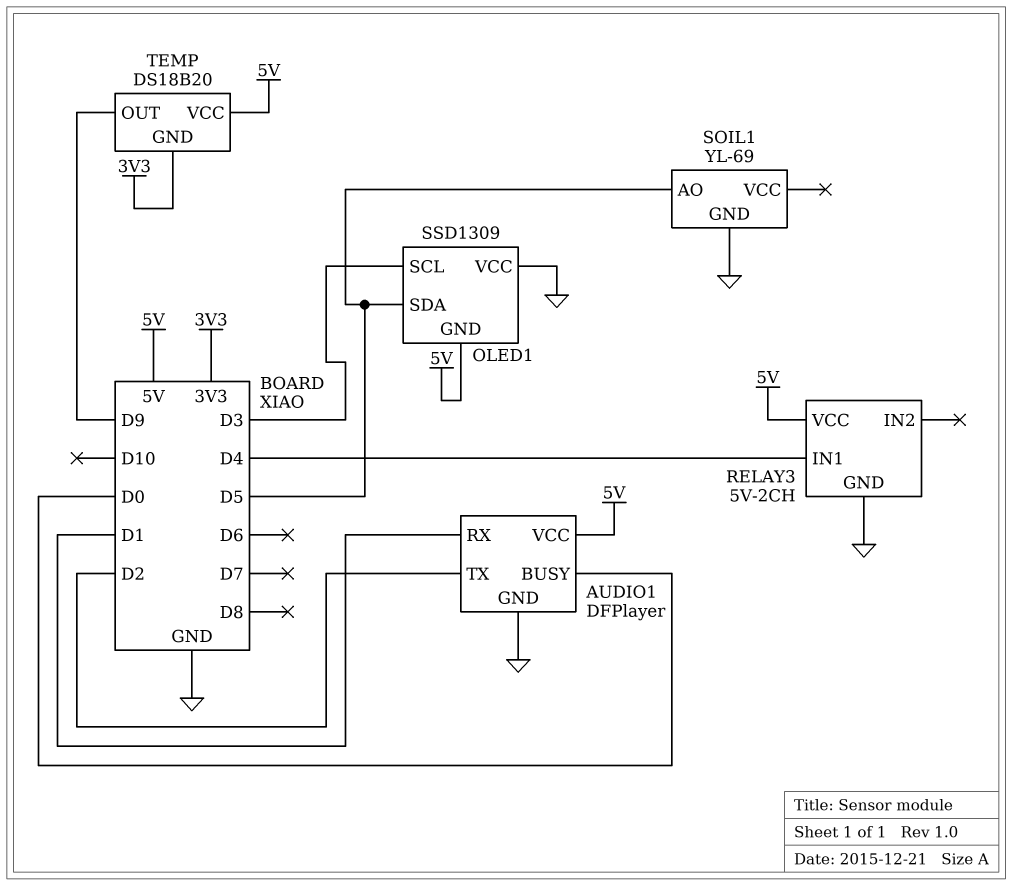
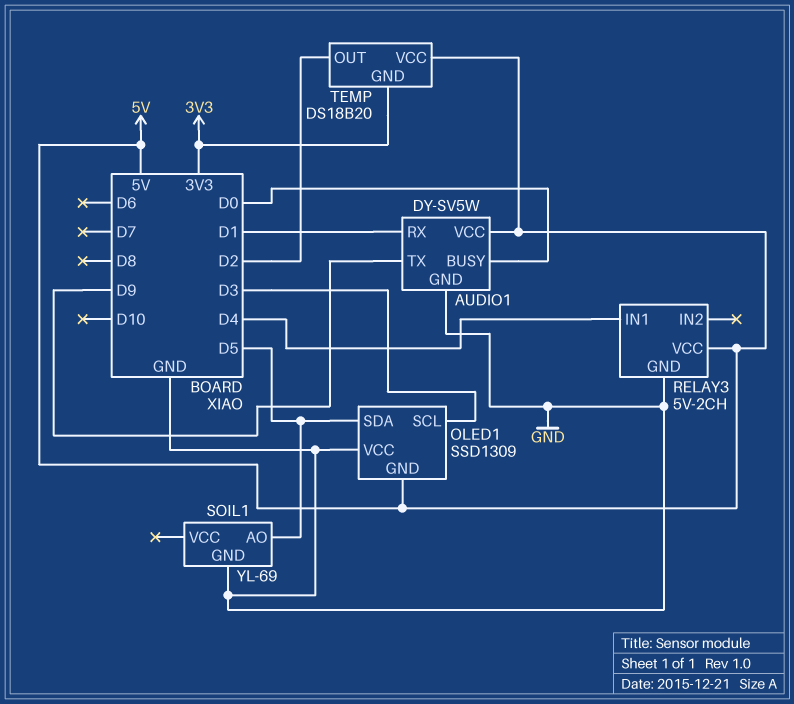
AUDIO1: DFPlayer -> DY-SV5W
AUDIO1 pin TX: D2 -> D9
TEMP pin OUT: D9 -> D2

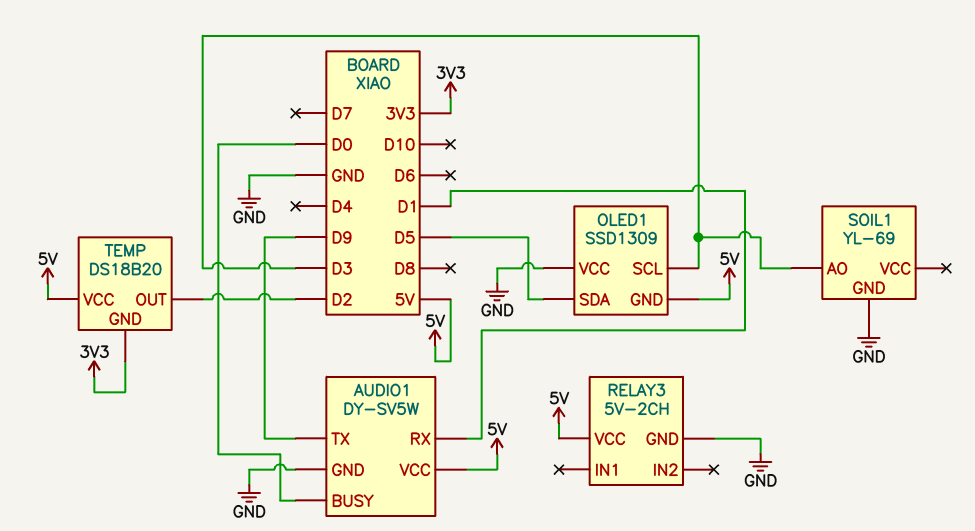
RELAY3 pin IN1: D4 -> none
SOIL1 pin AO: D5 -> D3

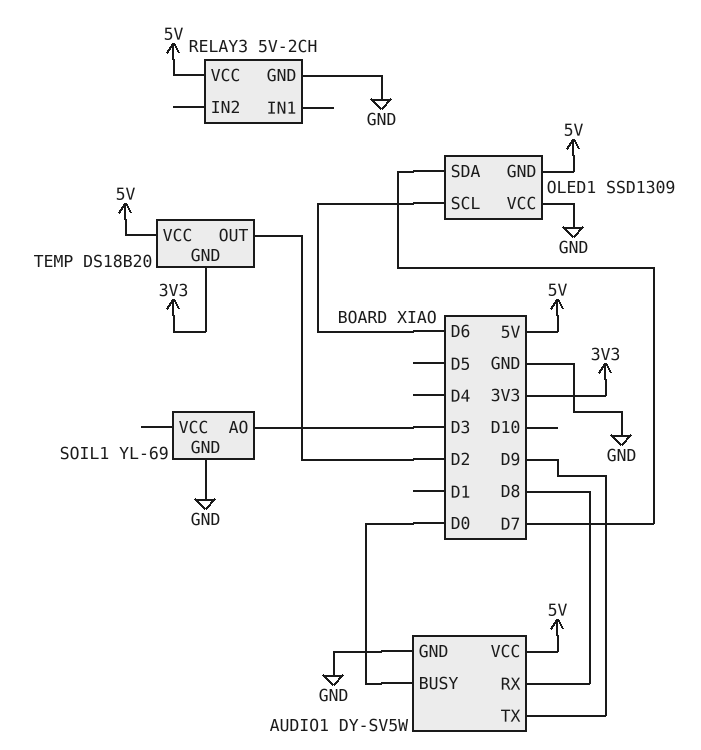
AUDIO1 pin RX: D1 -> D8
OLED1 pin SCL: D3 -> D6
OLED1 pin SDA: D5 -> D7

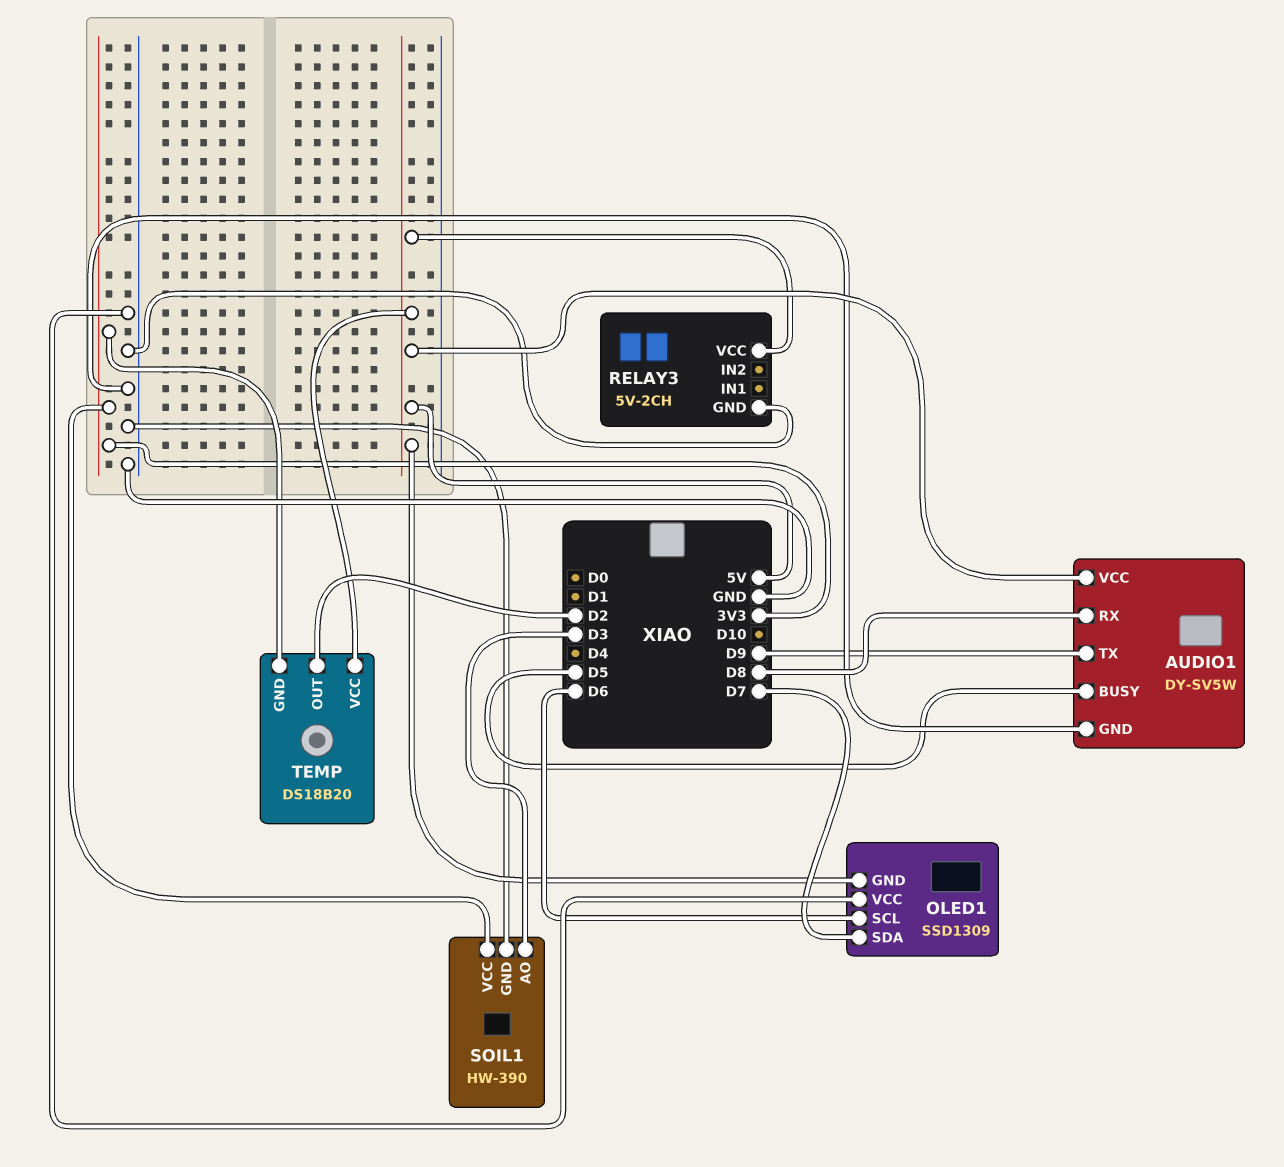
AUDIO1 pin BUSY: D0 -> D5
SOIL1: YL-69 -> HW-390
SOIL1 pin VCC: none -> 3V3

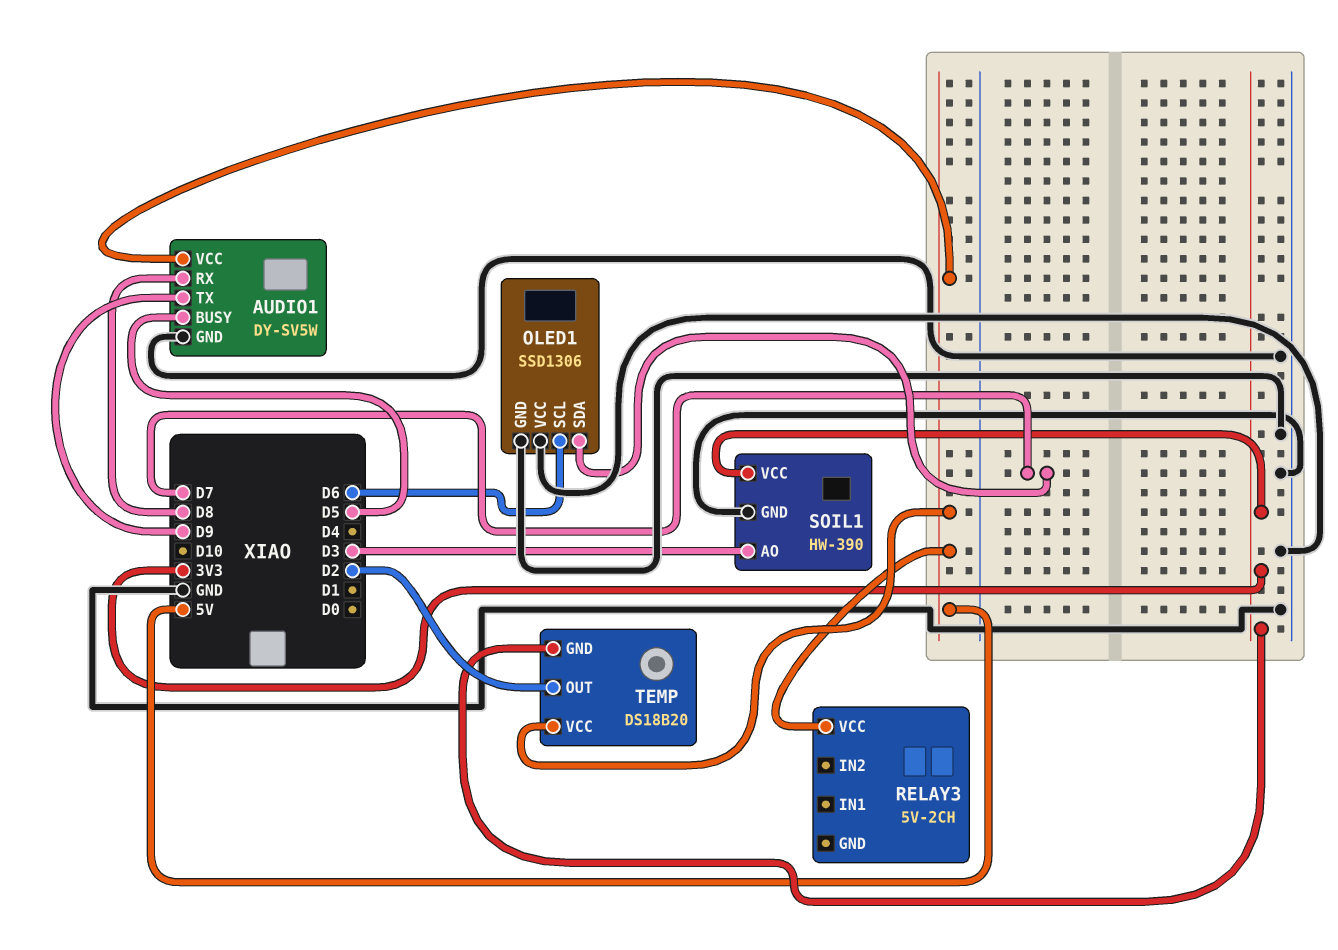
OLED1: SSD1309 -> SSD1306
OLED1 pin GND: 5V -> GND
RELAY3 pin GND: GND -> none

